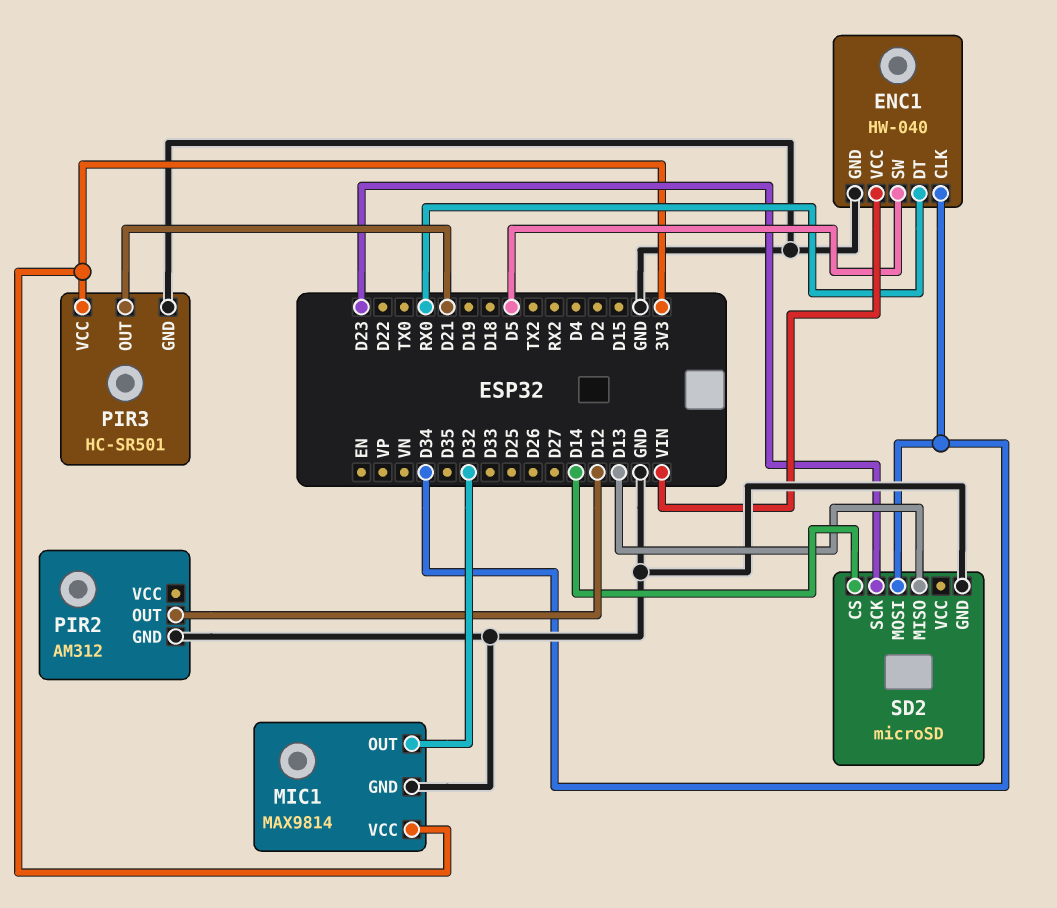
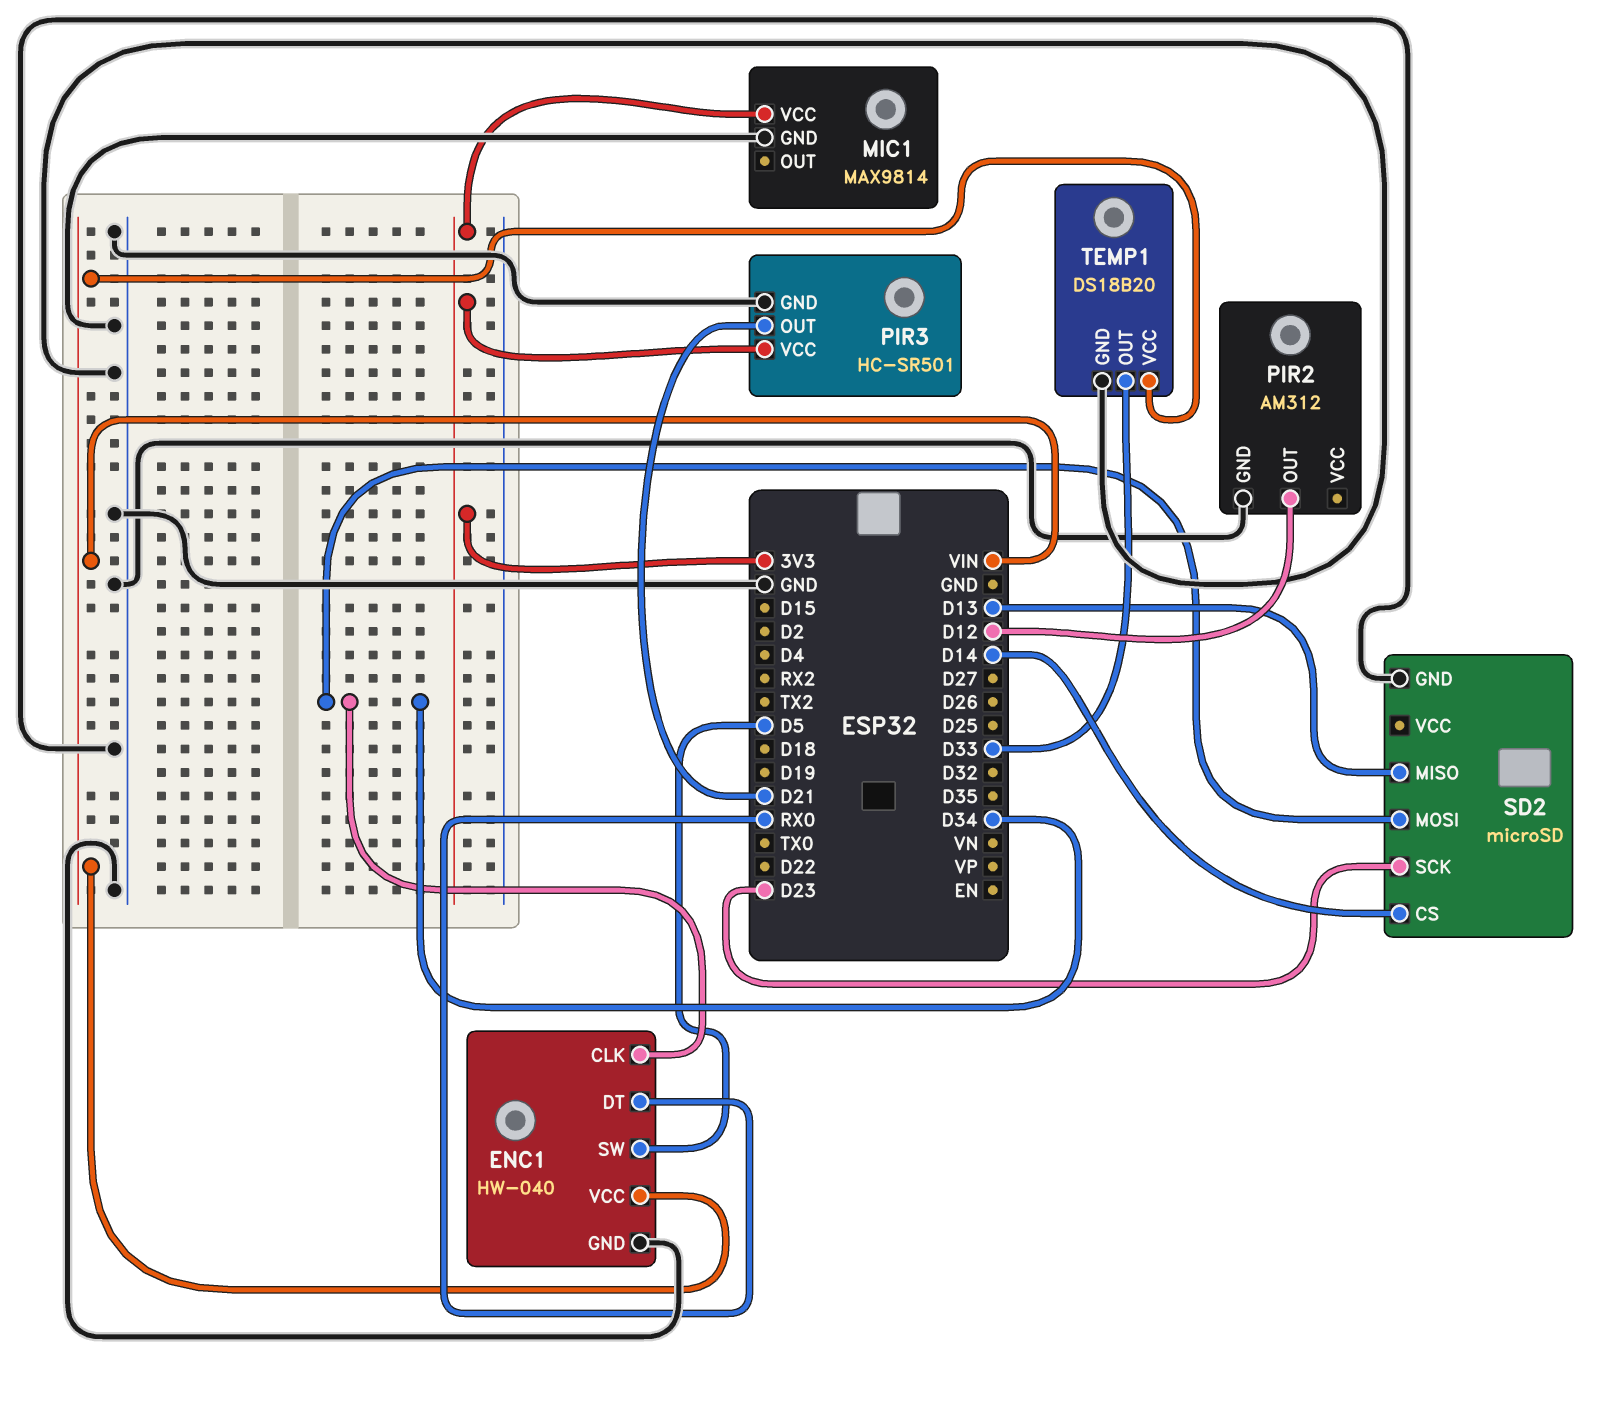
MIC1 pin OUT: D32 -> none
TEMP1: none -> DS18B20
TEMP1 pin GND: none -> GND
TEMP1 pin OUT: none -> D33
TEMP1 pin VCC: none -> VIN

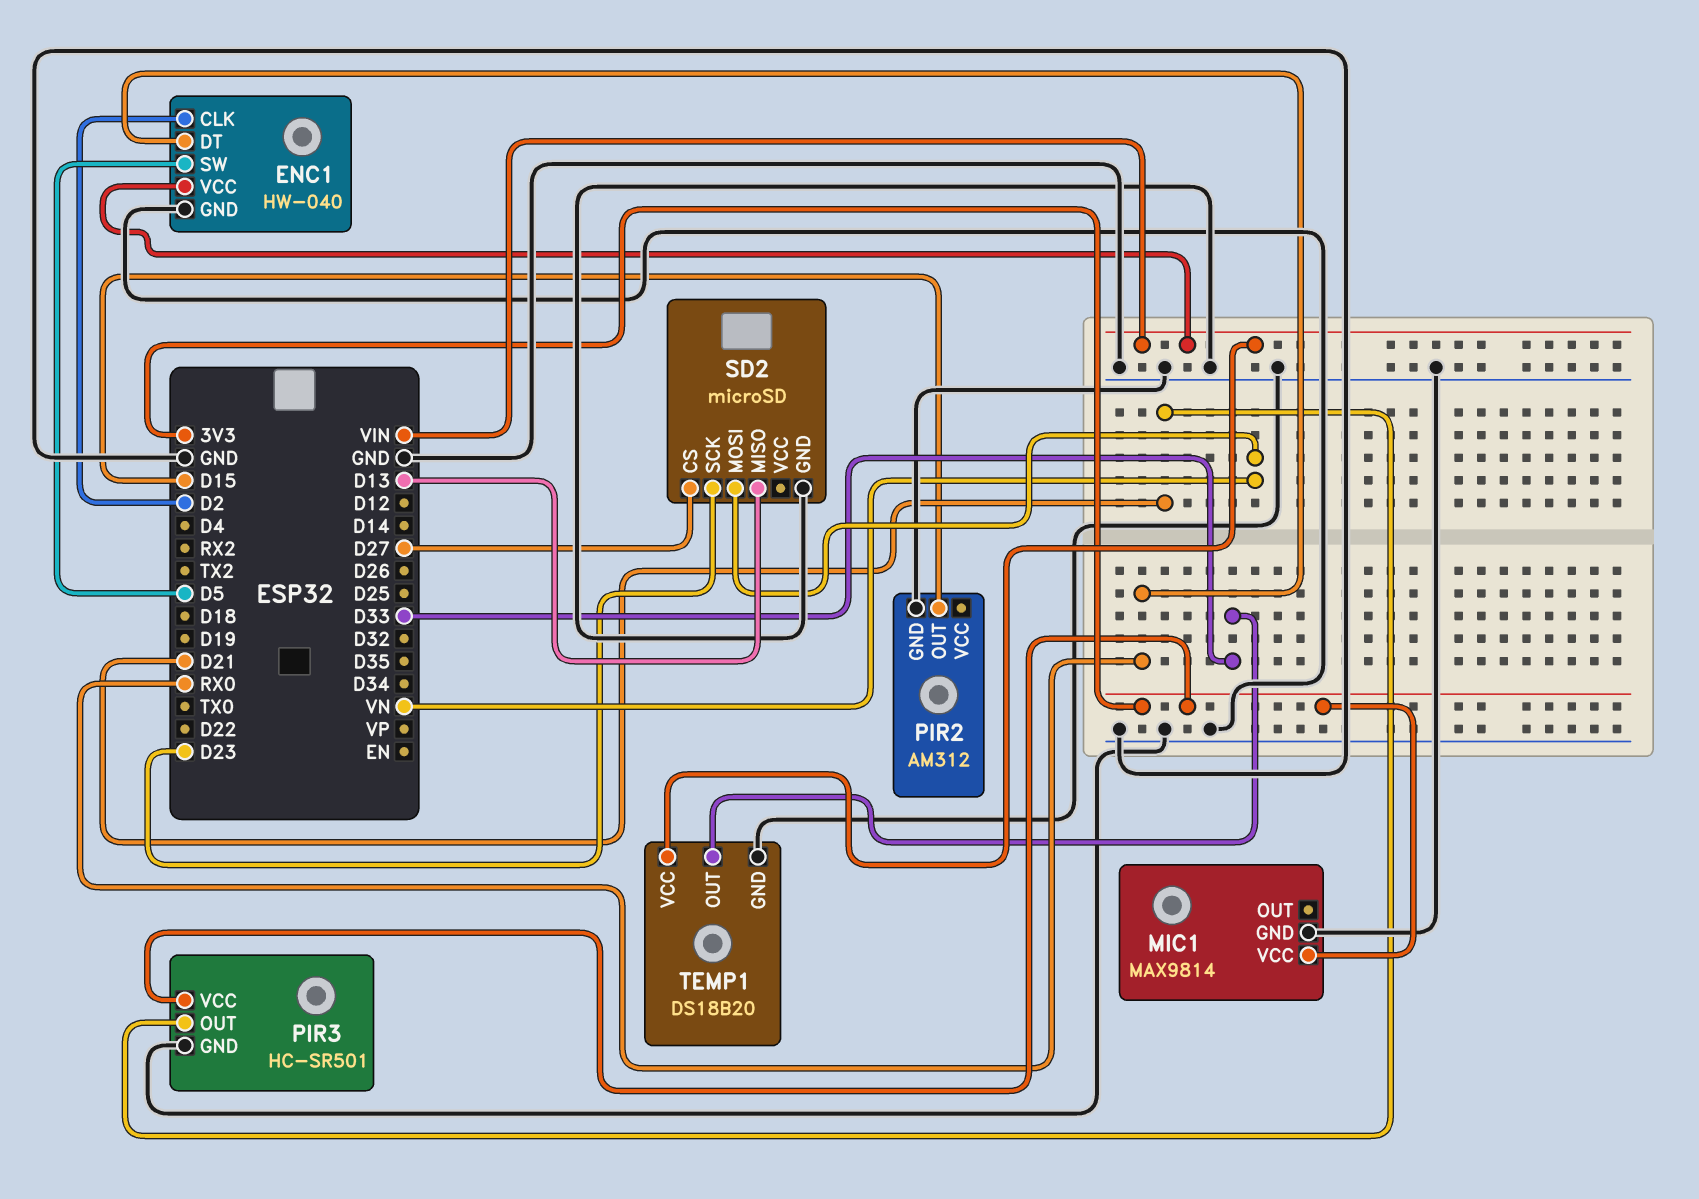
ENC1 pin CLK: D34 -> D2
PIR2 pin OUT: D12 -> D15
SD2 pin CS: D14 -> D27
SD2 pin MOSI: D34 -> VN

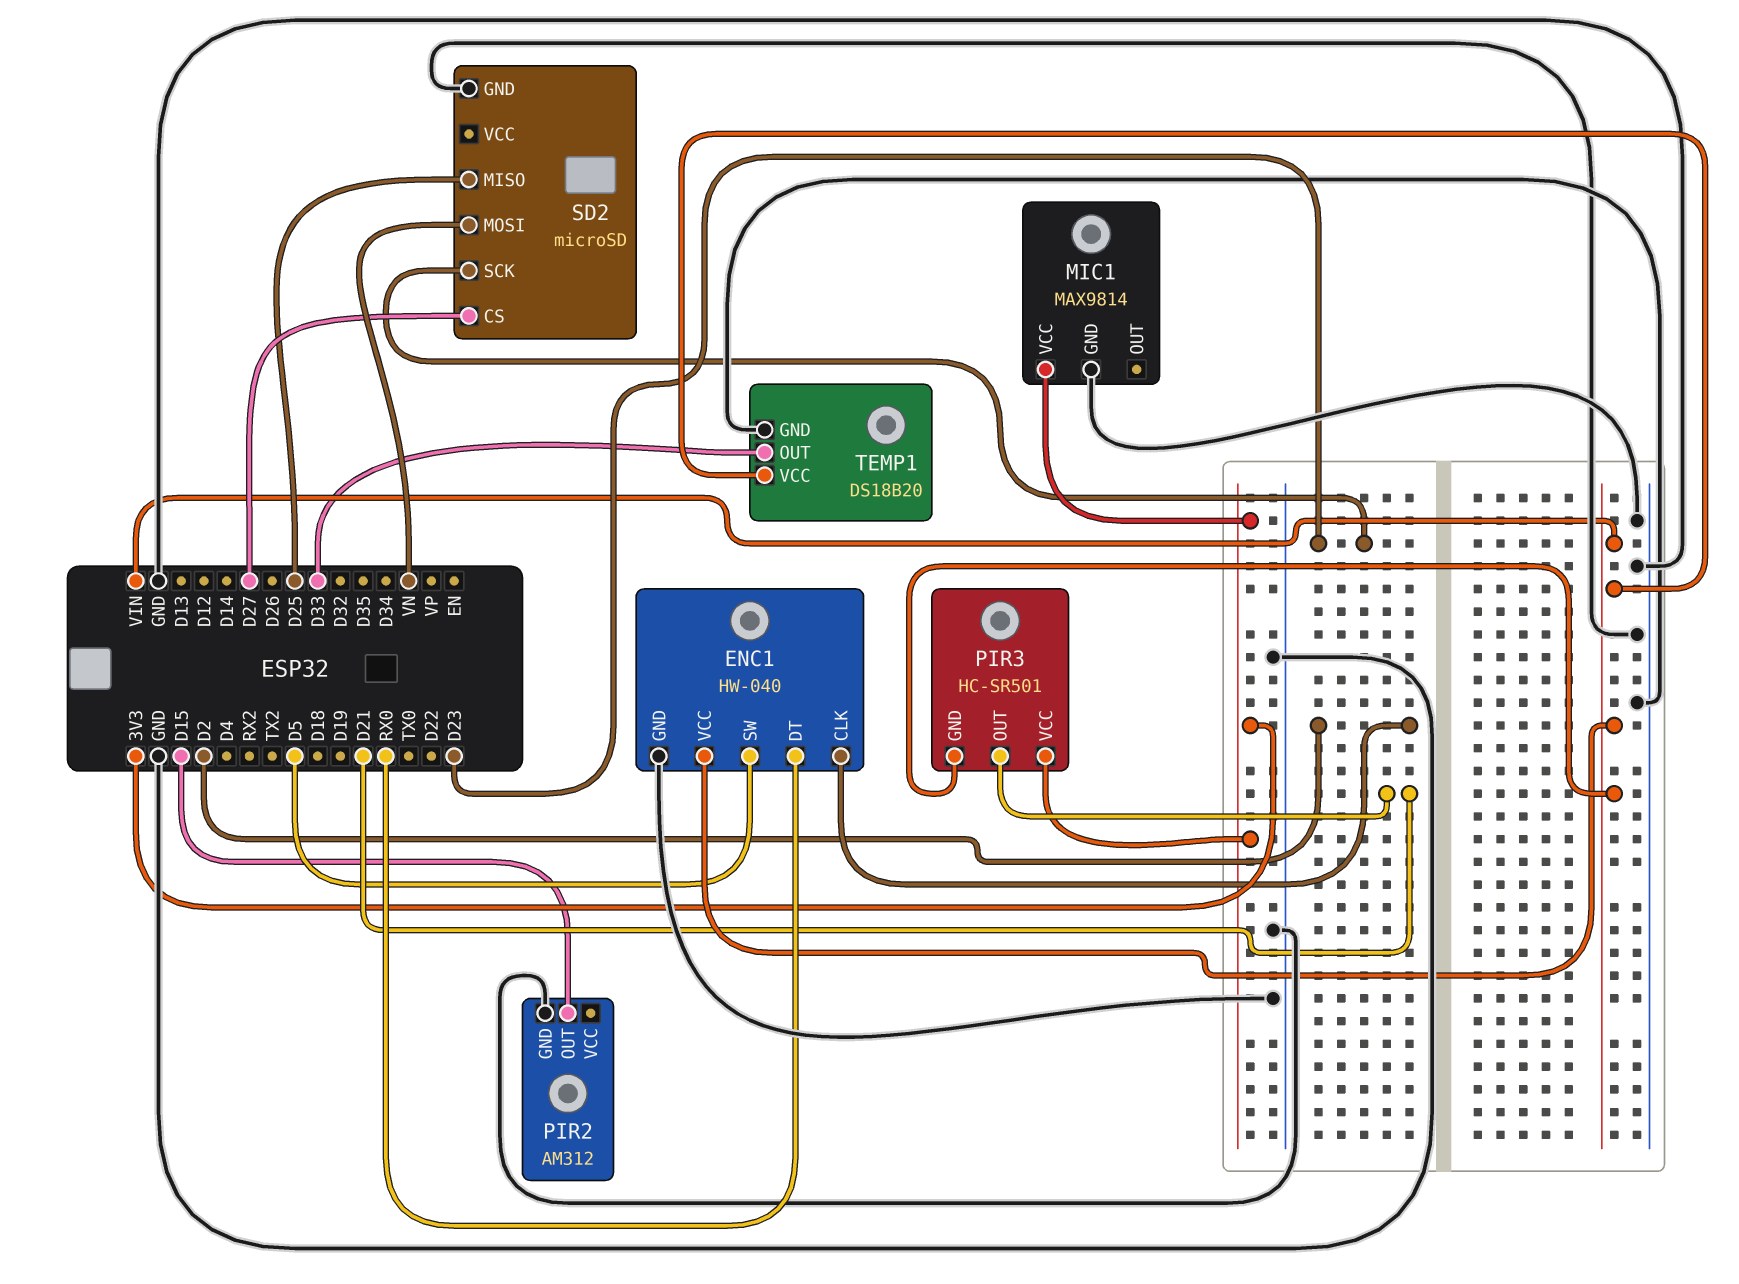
PIR3 pin GND: GND -> VIN
SD2 pin MISO: D13 -> D25

